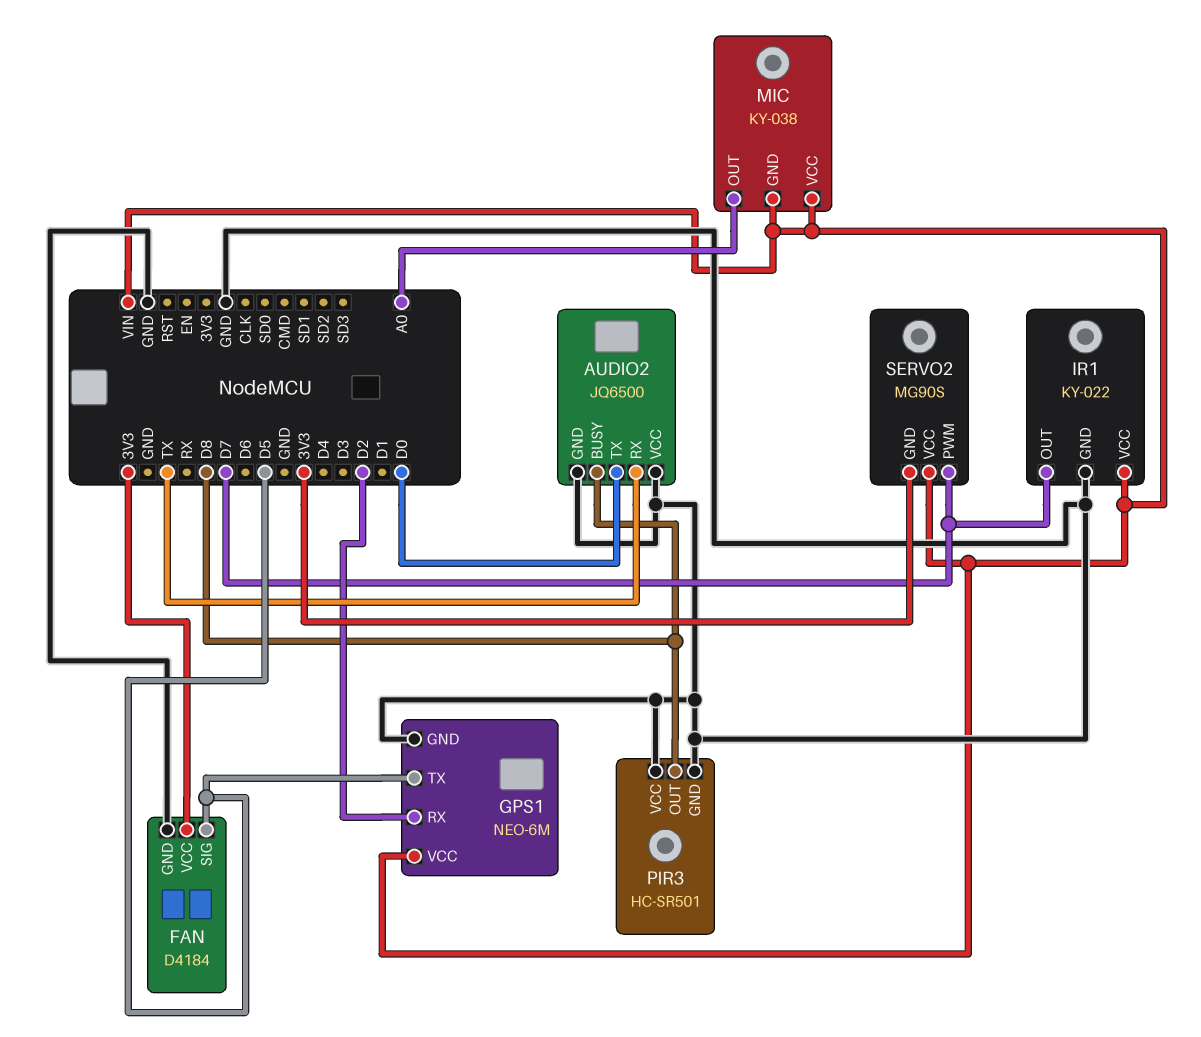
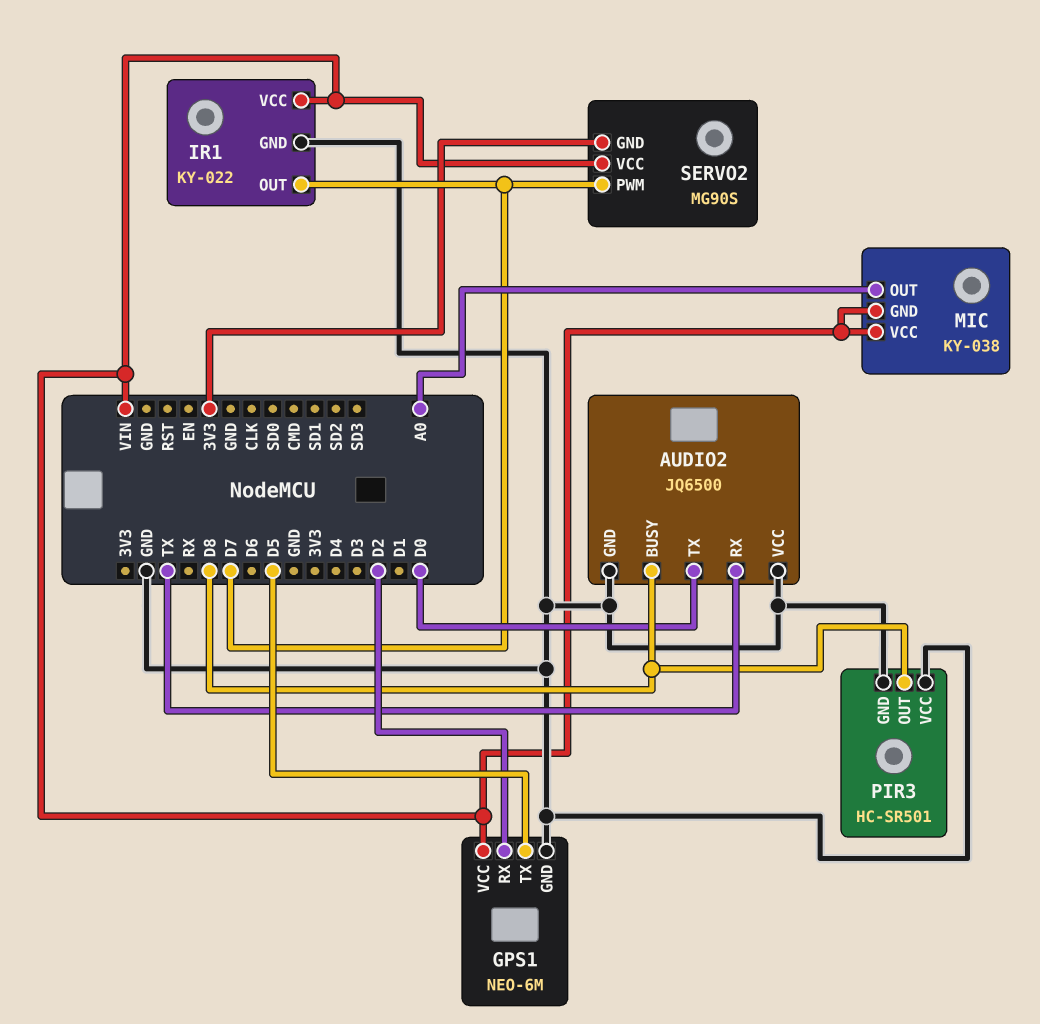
FAN: D4184 -> none
FAN pin GND: GND -> none
FAN pin SIG: D5 -> none
FAN pin VCC: 3V3 -> none

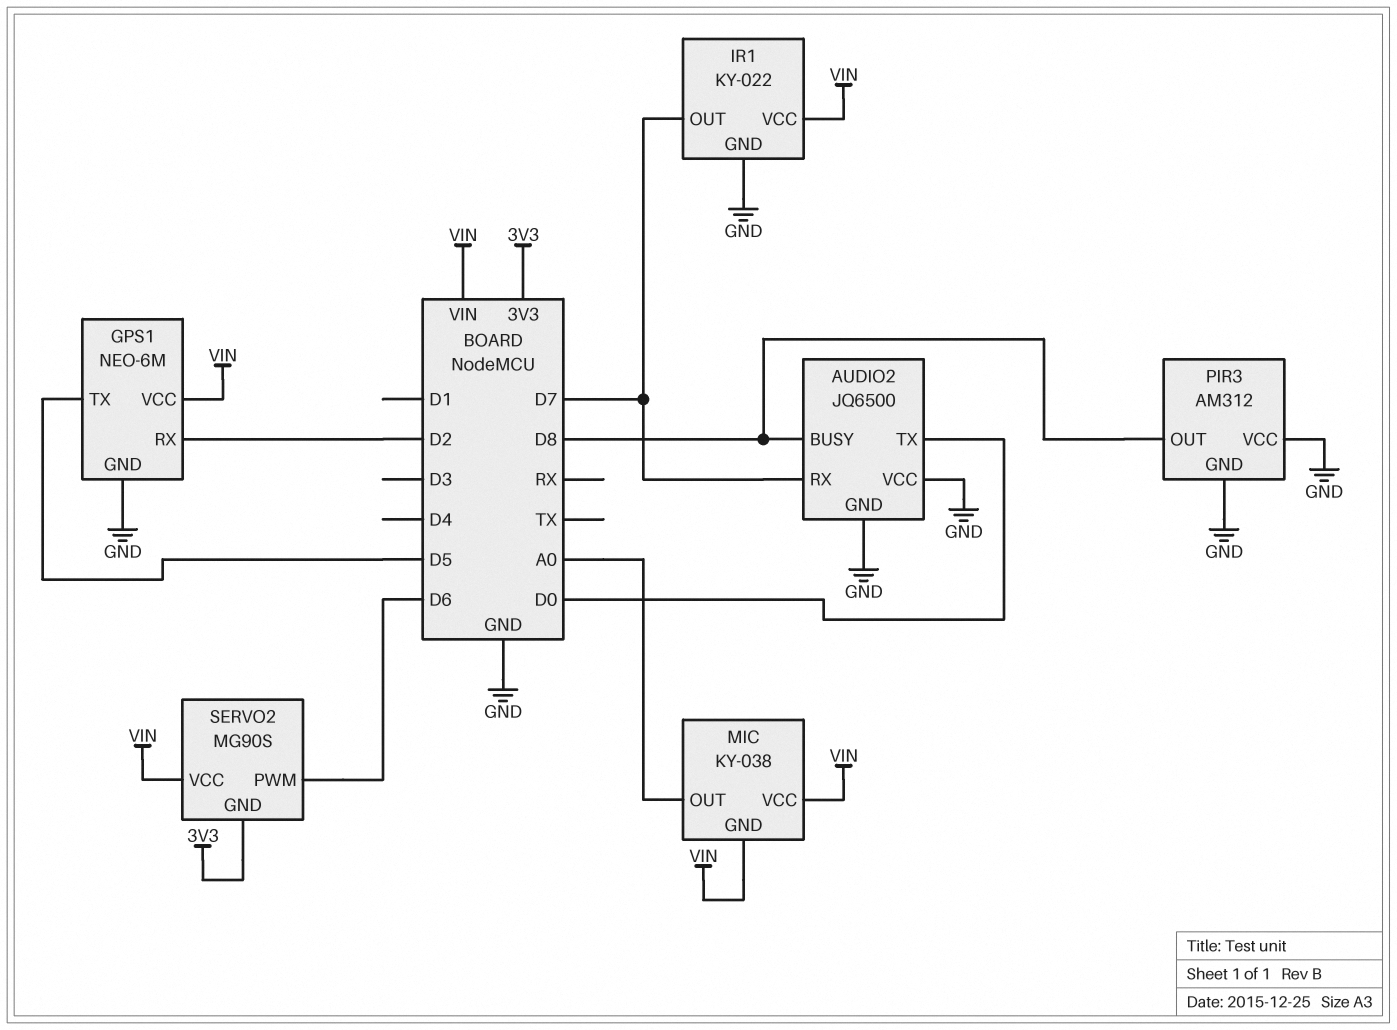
AUDIO2 pin RX: TX -> D7
PIR3: HC-SR501 -> AM312
SERVO2 pin PWM: D7 -> D6

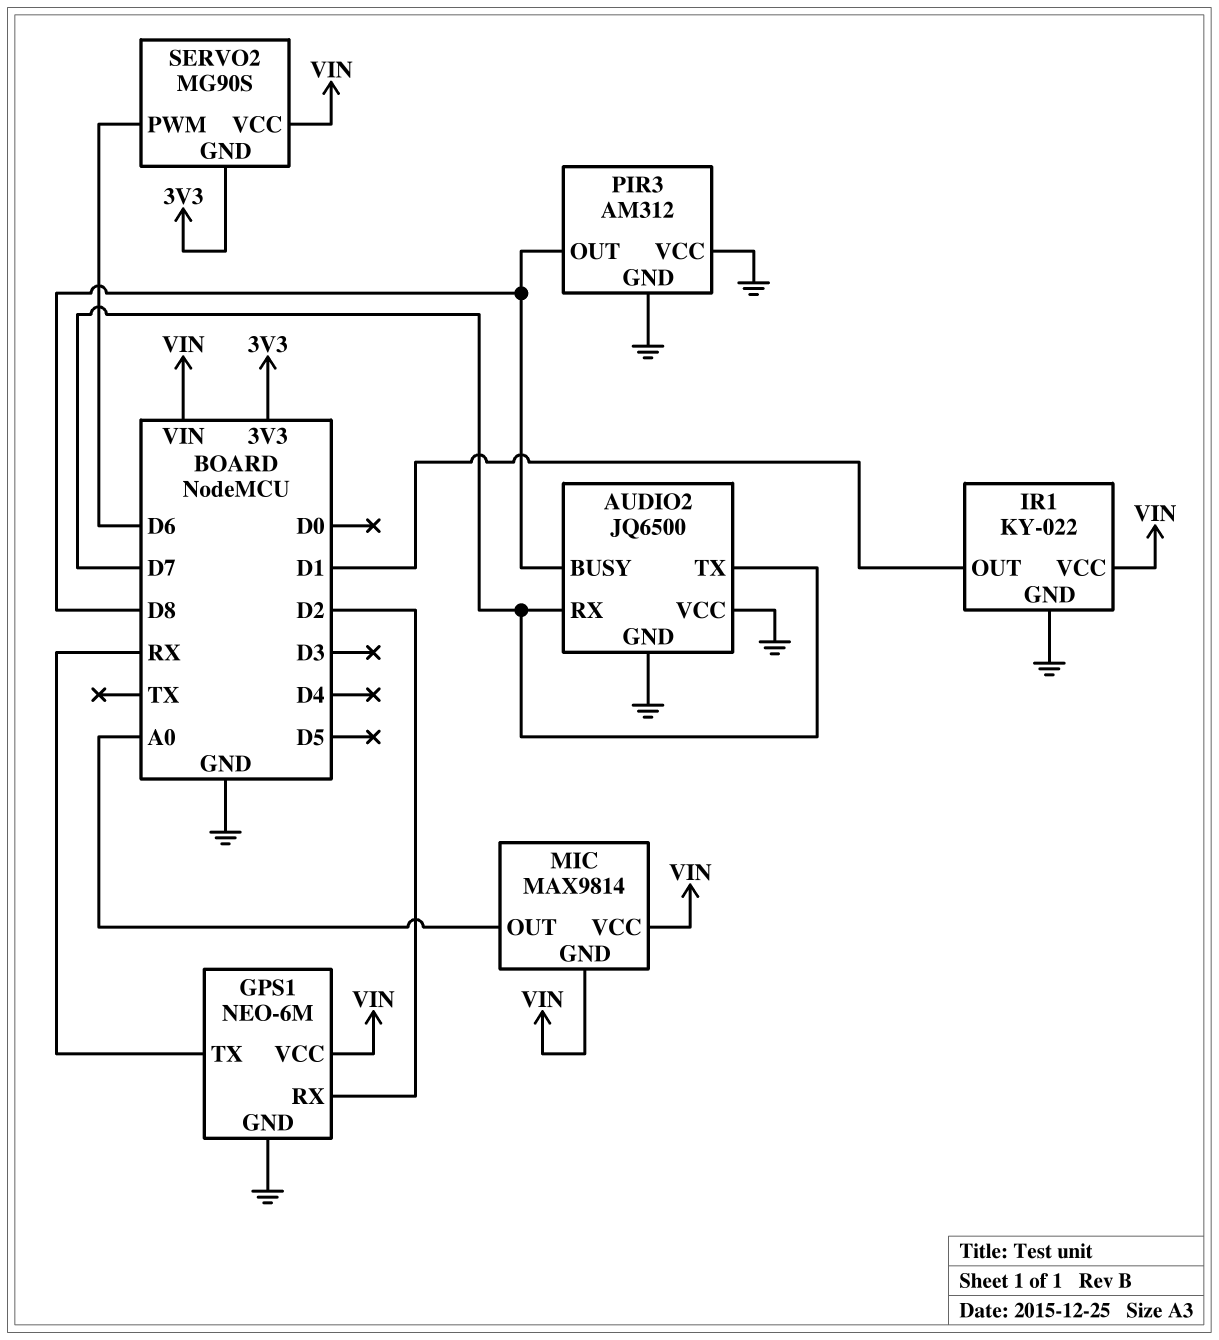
AUDIO2 pin TX: D0 -> D7
GPS1 pin TX: D5 -> RX
IR1 pin OUT: D7 -> D1
MIC: KY-038 -> MAX9814

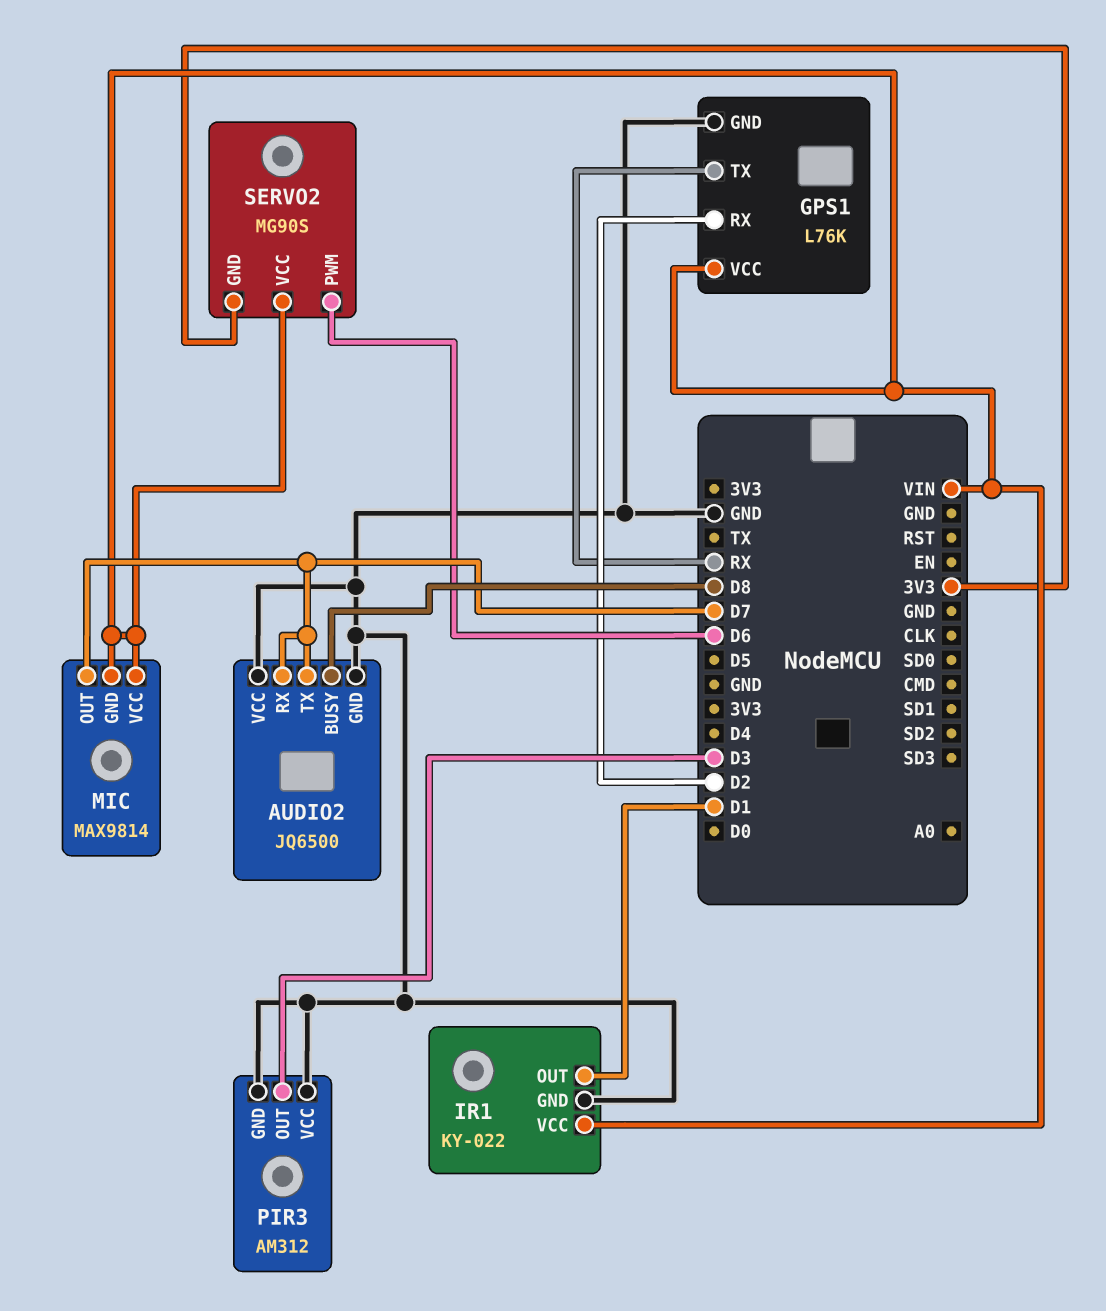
GPS1: NEO-6M -> L76K
MIC pin OUT: A0 -> D7
PIR3 pin OUT: D8 -> D3

